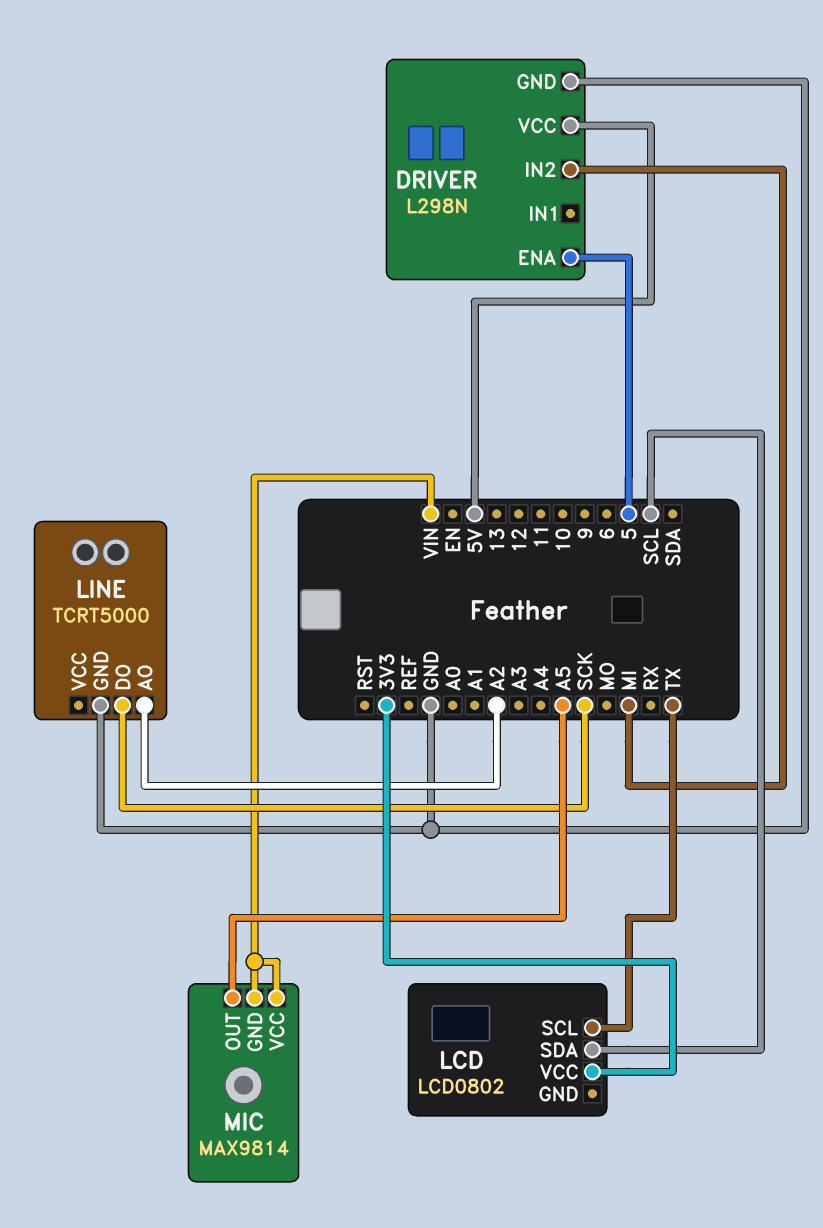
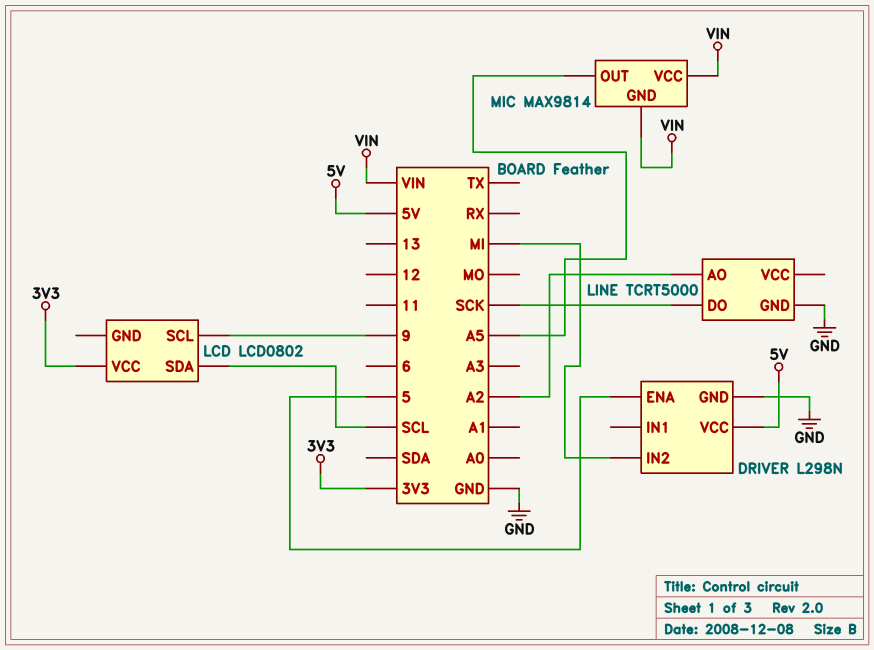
LCD pin SCL: TX -> 9

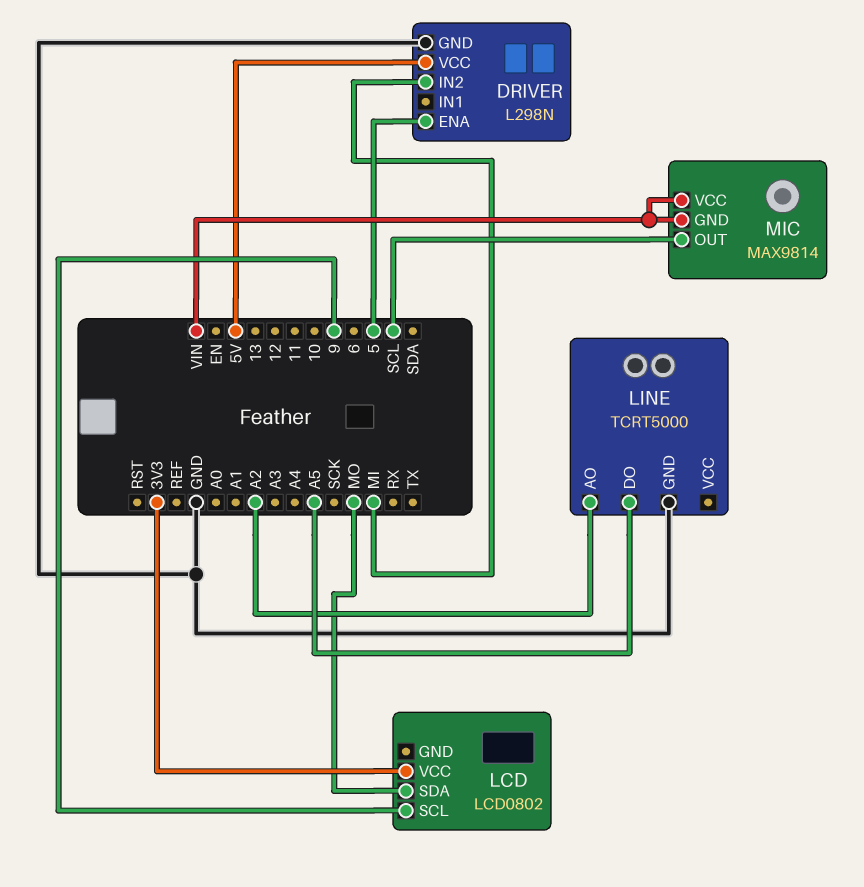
LCD pin SDA: SCL -> MO
LINE pin DO: SCK -> A5
MIC pin OUT: A5 -> SCL

